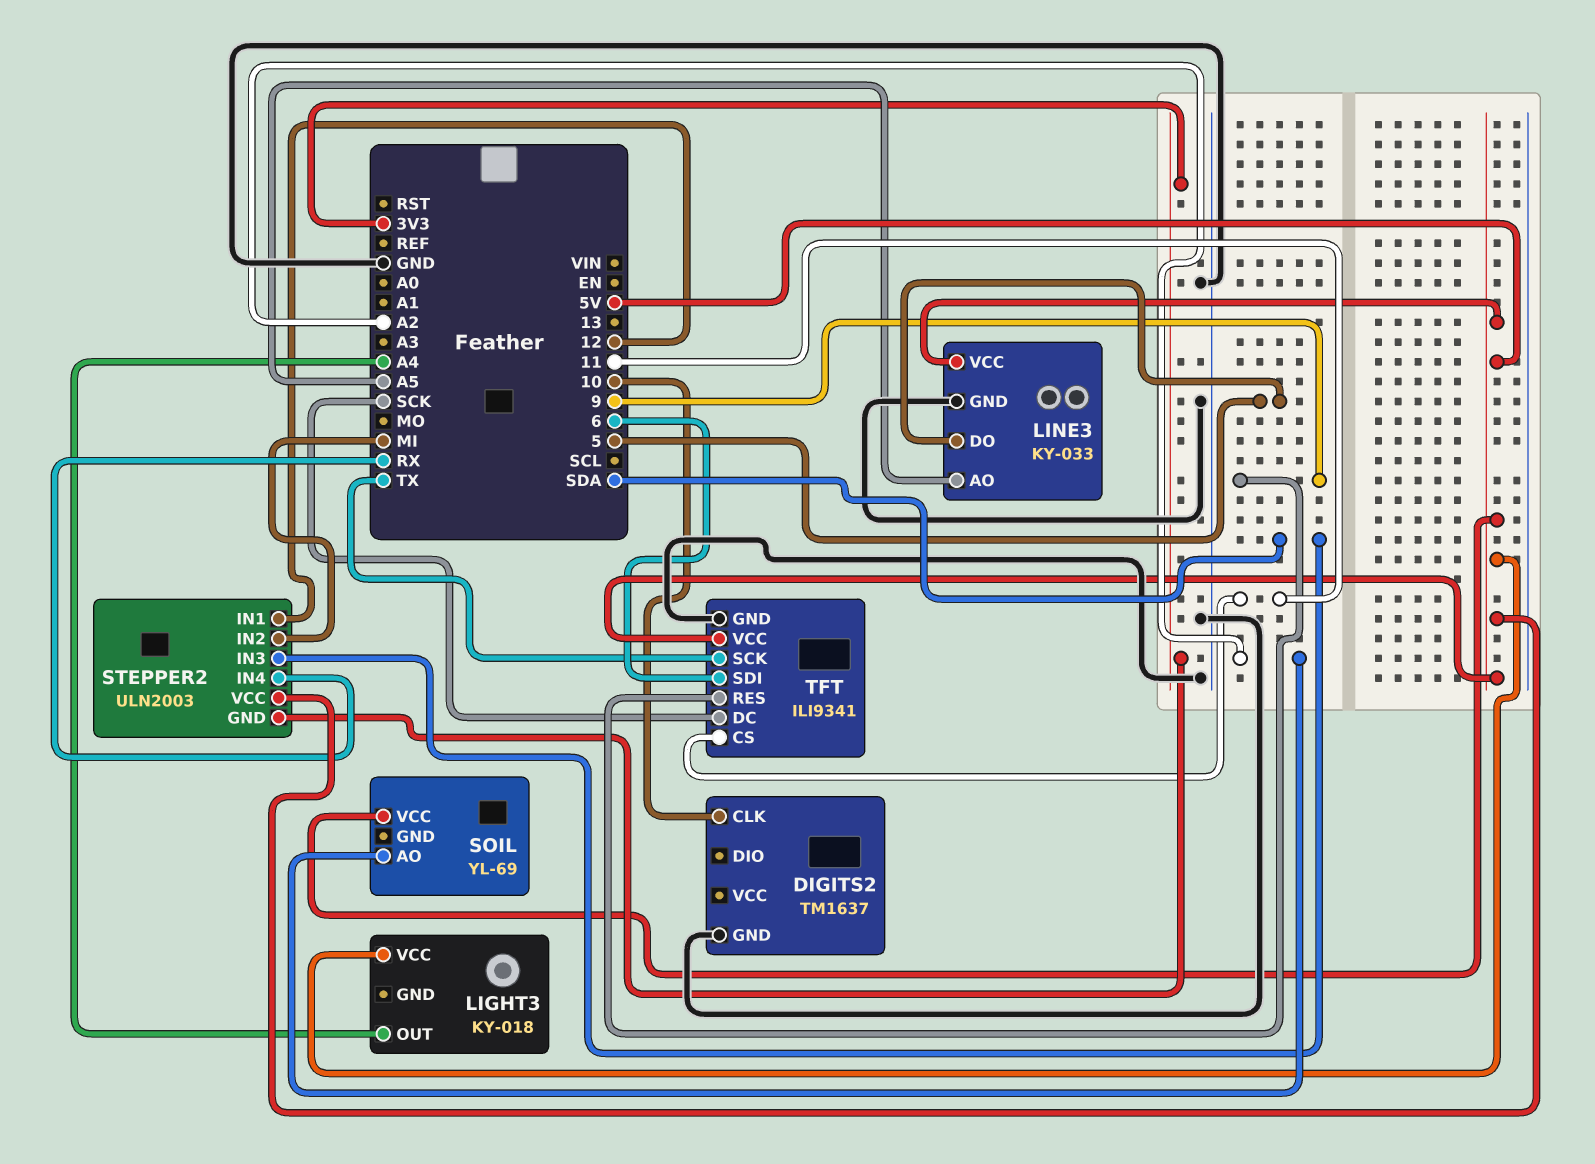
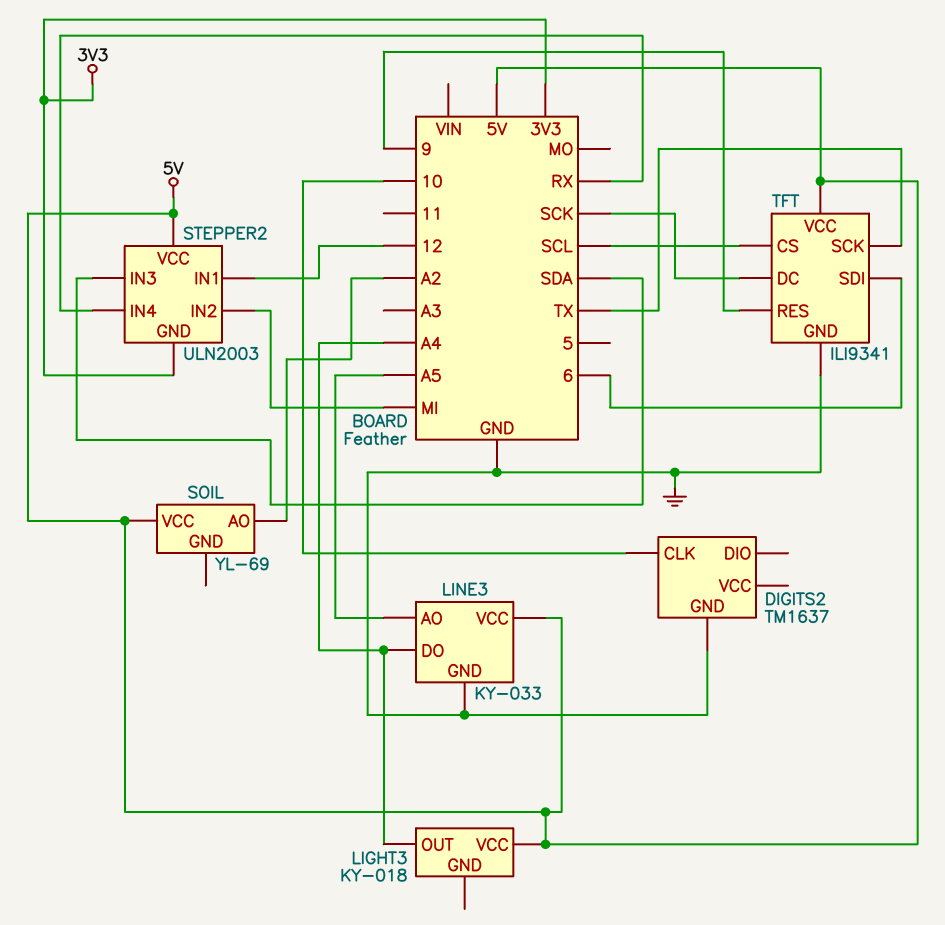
LINE3 pin DO: 5 -> A4
TFT pin CS: 11 -> SCL

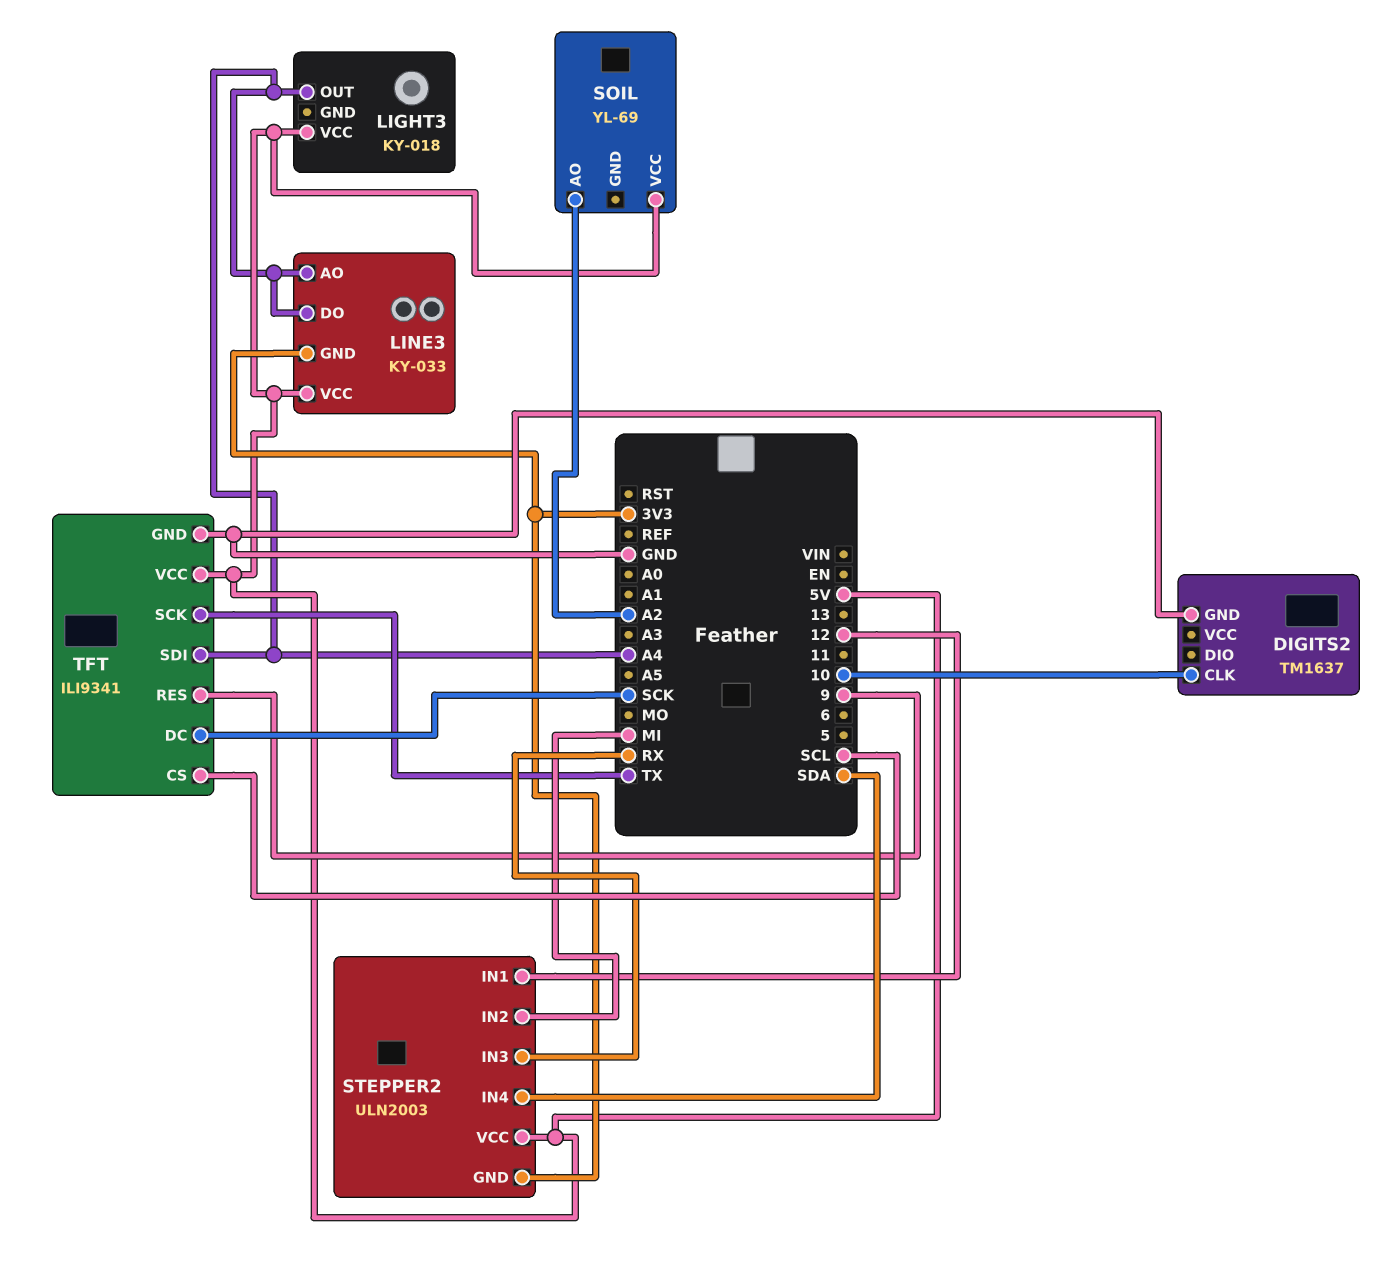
LINE3 pin AO: A5 -> A4
LINE3 pin GND: GND -> 3V3
STEPPER2 pin IN3: SDA -> RX
STEPPER2 pin IN4: RX -> SDA
TFT pin SDI: 6 -> A4

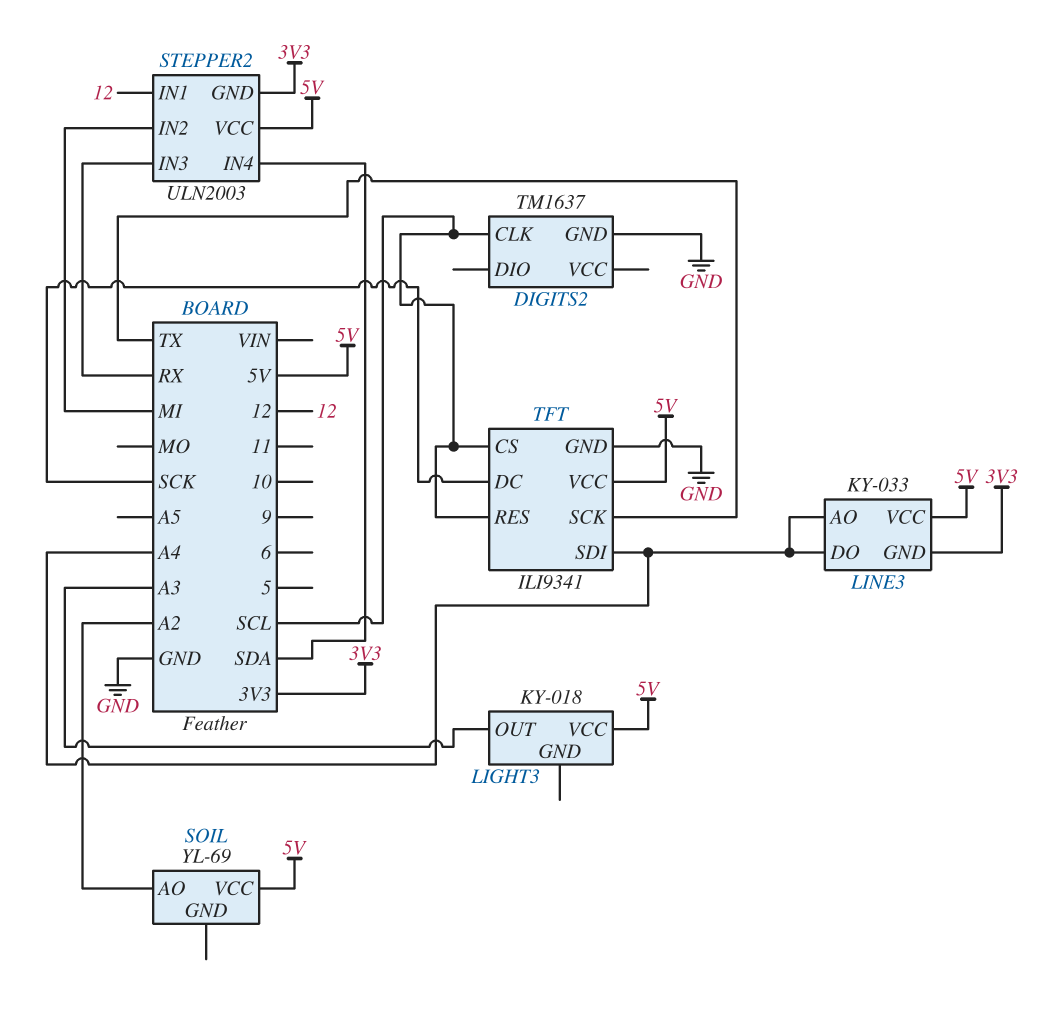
DIGITS2 pin CLK: 10 -> SCL
LIGHT3 pin OUT: A4 -> A3
TFT pin RES: 9 -> SCL

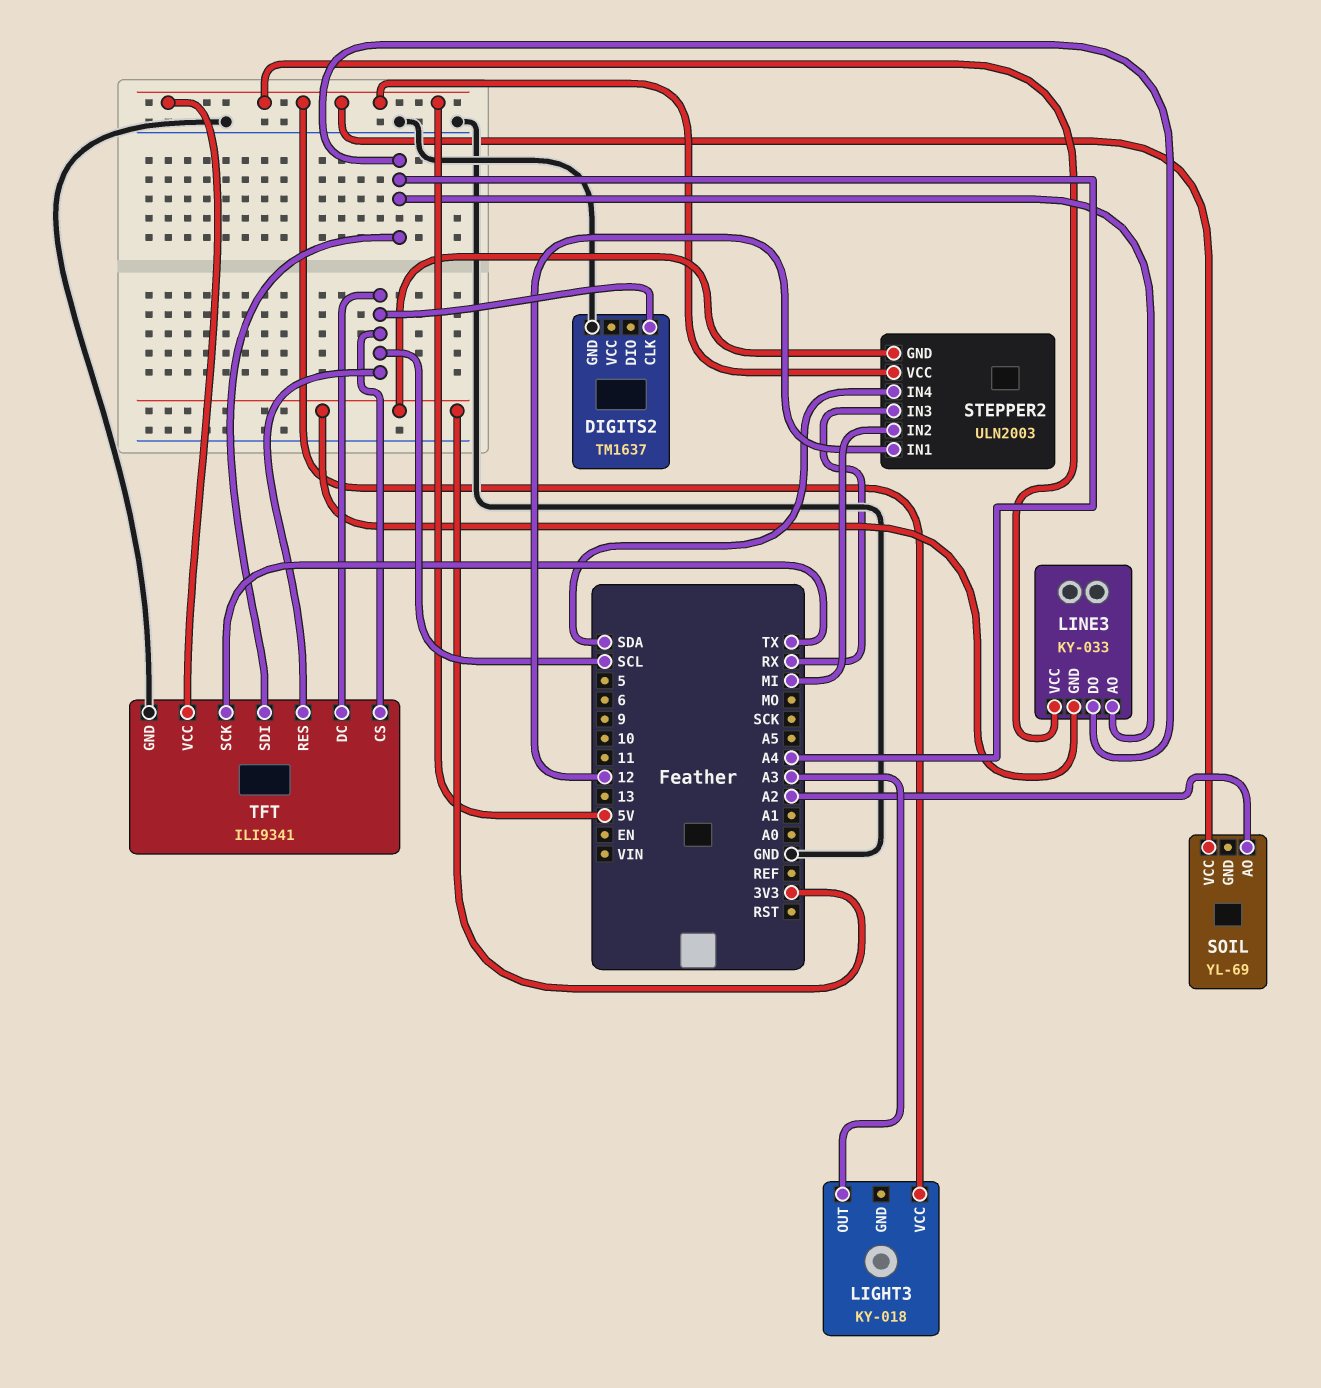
TFT pin DC: SCK -> SCL

